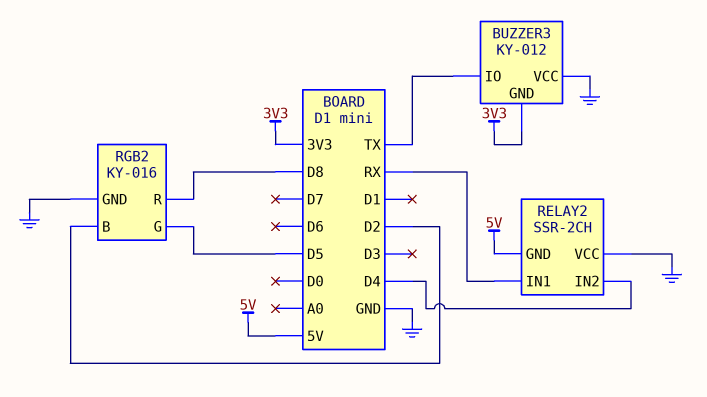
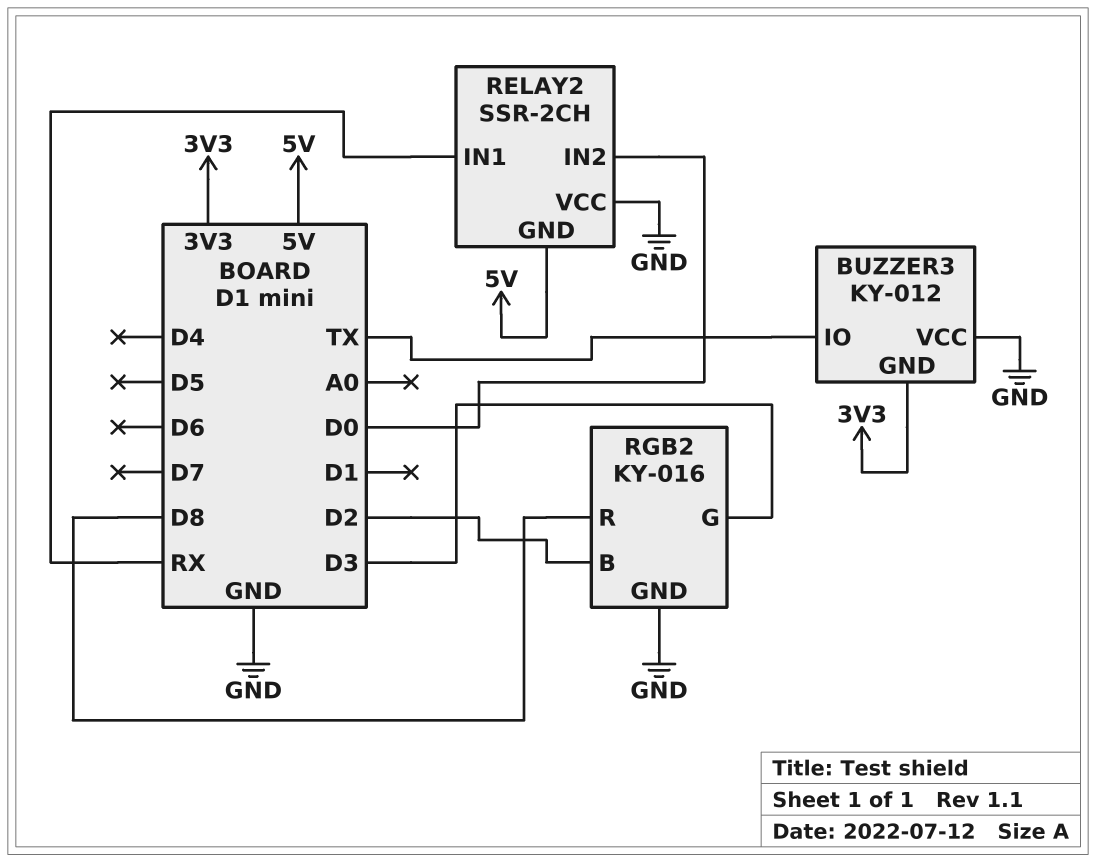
RELAY2 pin IN2: D4 -> D0
RGB2 pin G: D5 -> D3

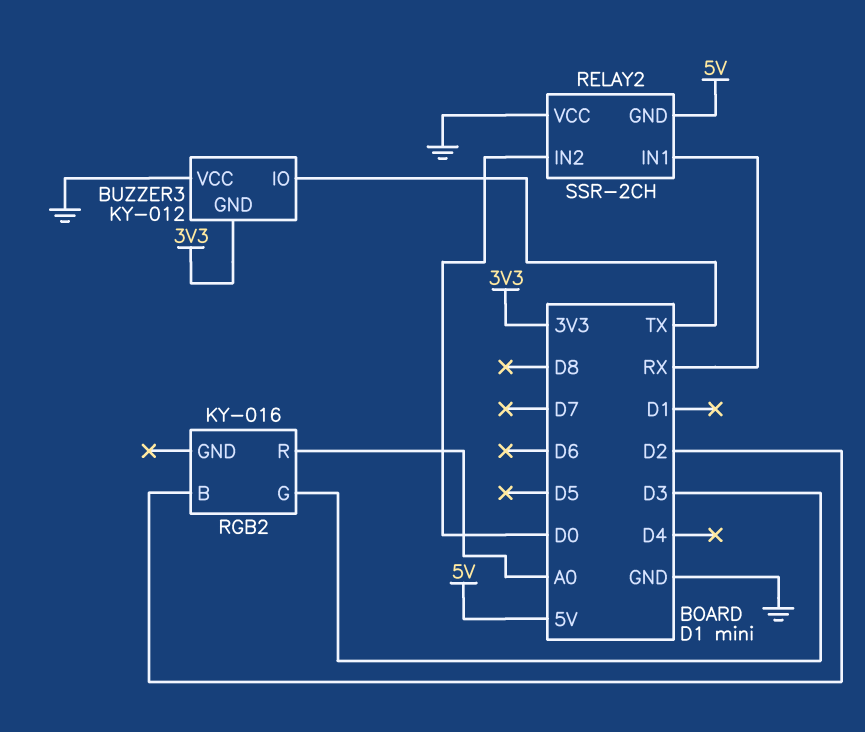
RGB2 pin GND: GND -> none
RGB2 pin R: D8 -> A0

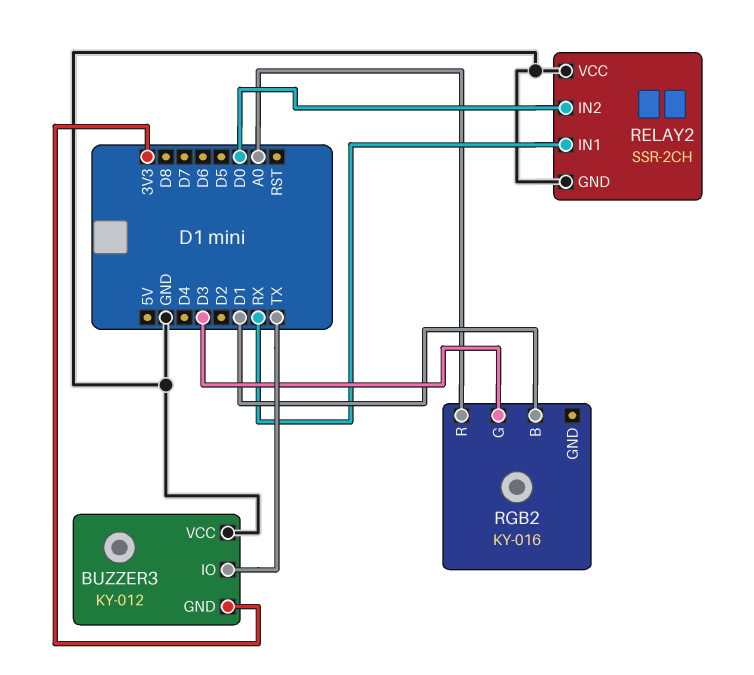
RELAY2 pin GND: 5V -> GND
RGB2 pin B: D2 -> D1

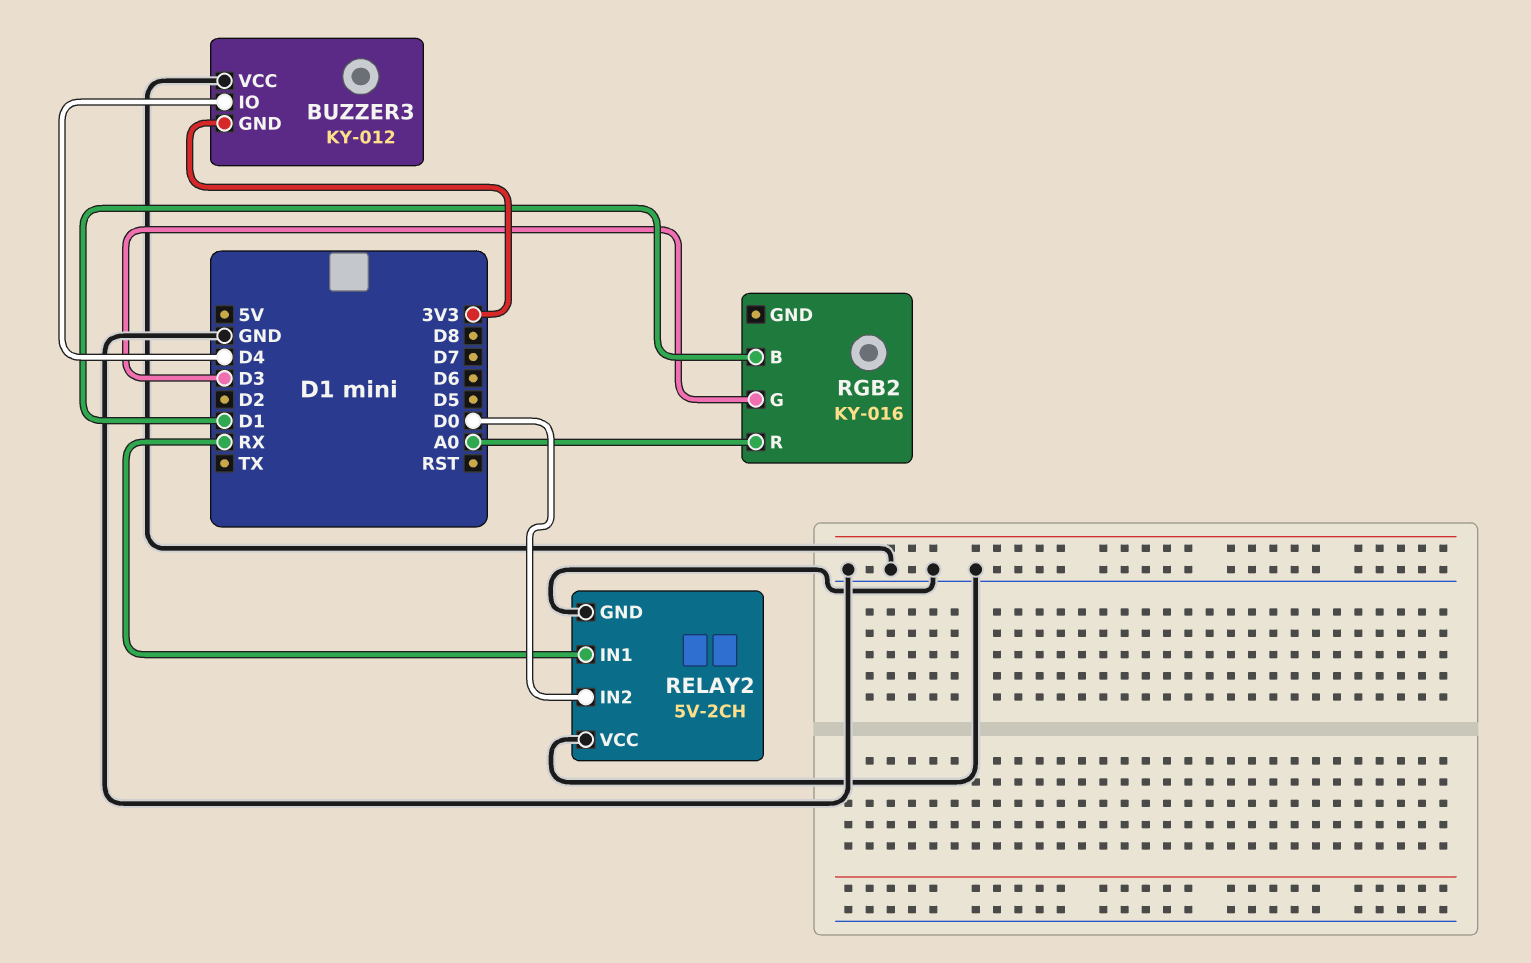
BUZZER3 pin IO: TX -> D4
RELAY2: SSR-2CH -> 5V-2CH

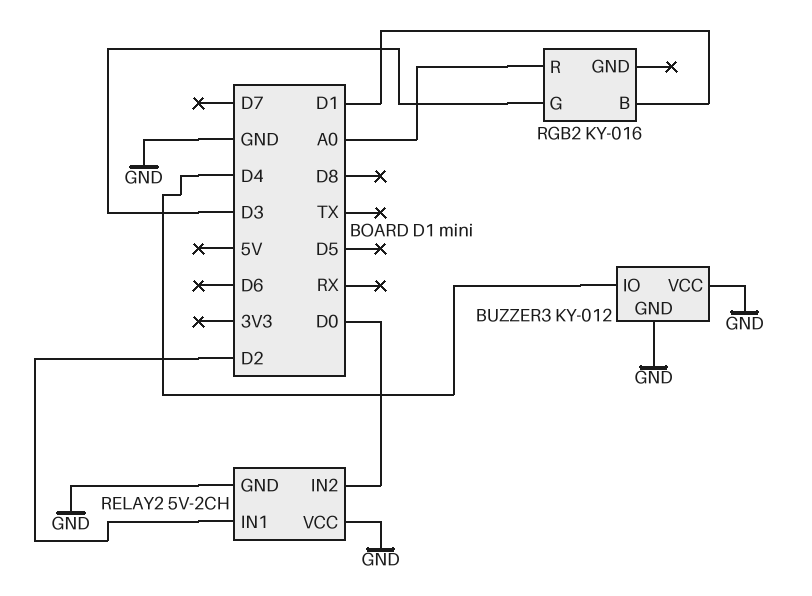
BUZZER3 pin GND: 3V3 -> GND
RELAY2 pin IN1: RX -> D2

